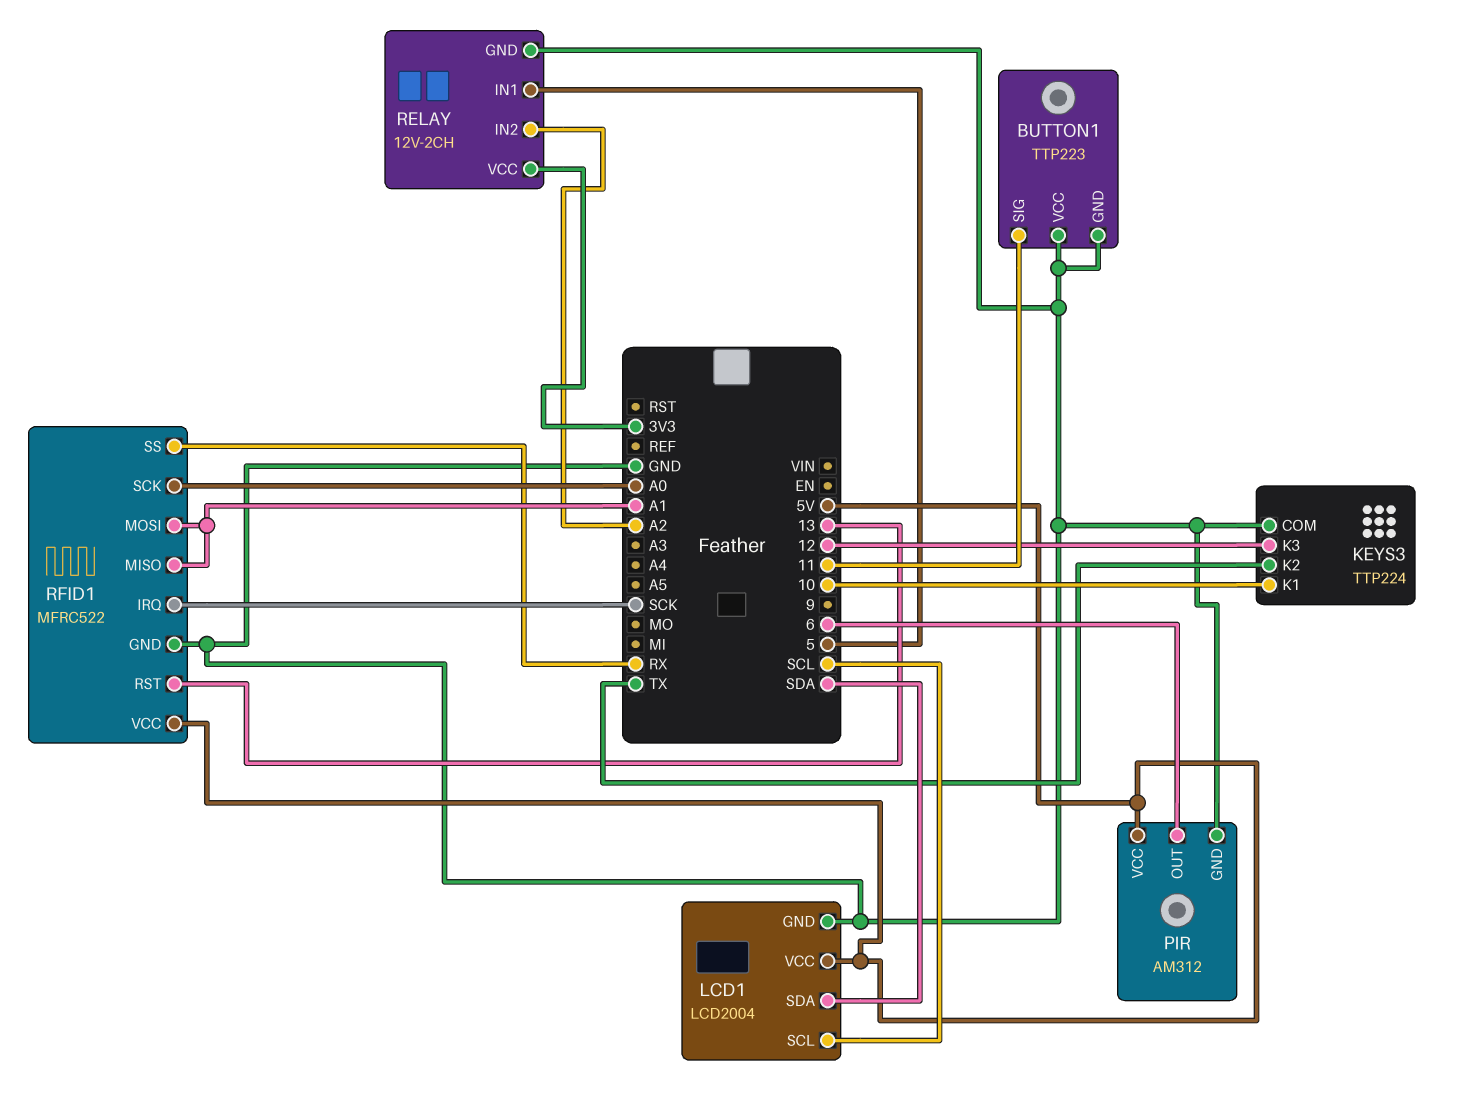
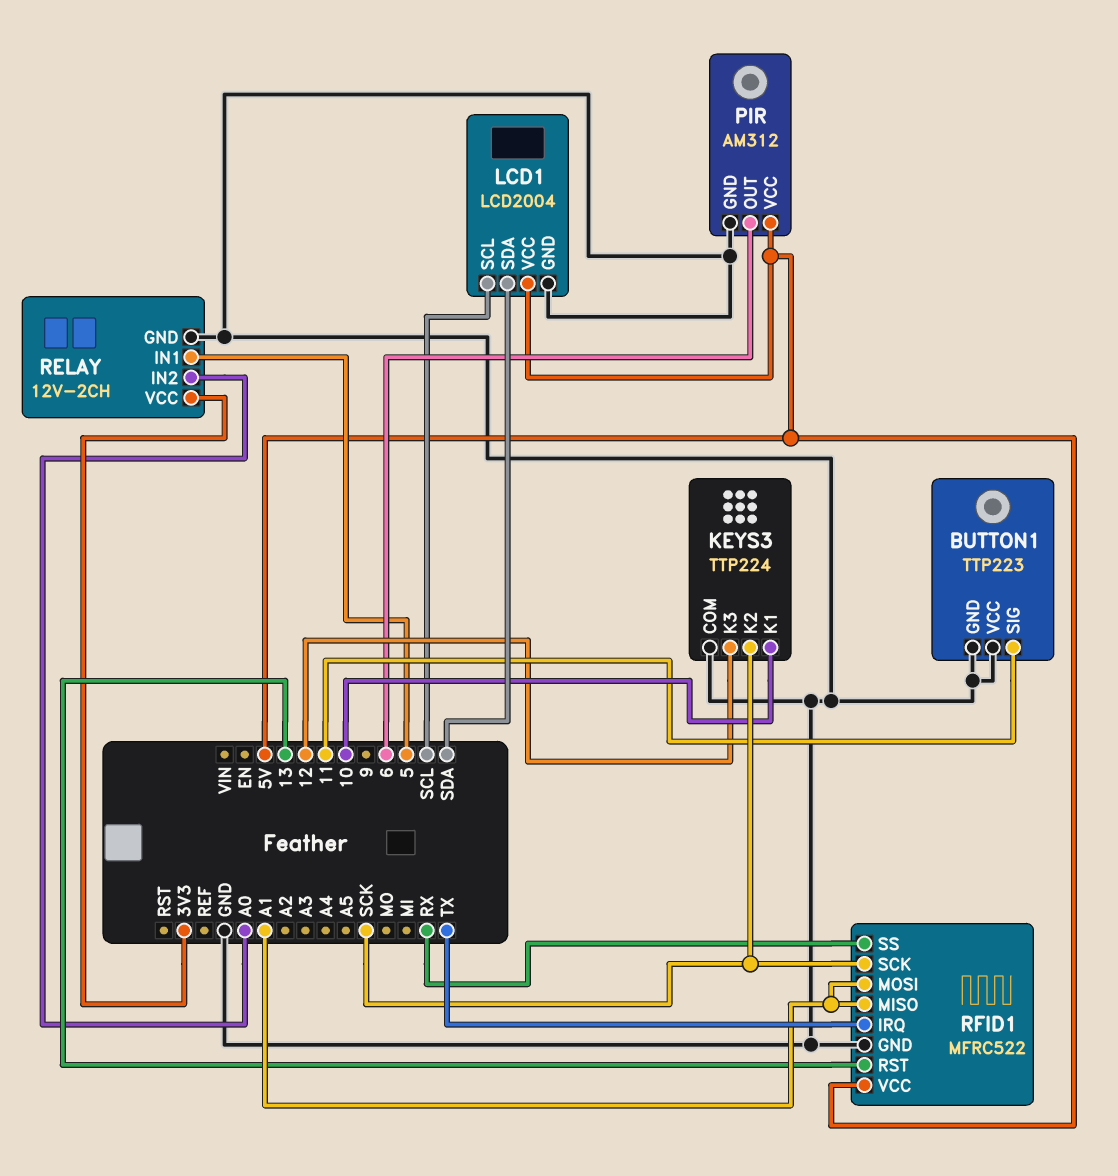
KEYS3 pin K2: TX -> SCK
RELAY pin IN2: A2 -> A0
RFID1 pin IRQ: SCK -> TX
RFID1 pin SCK: A0 -> SCK

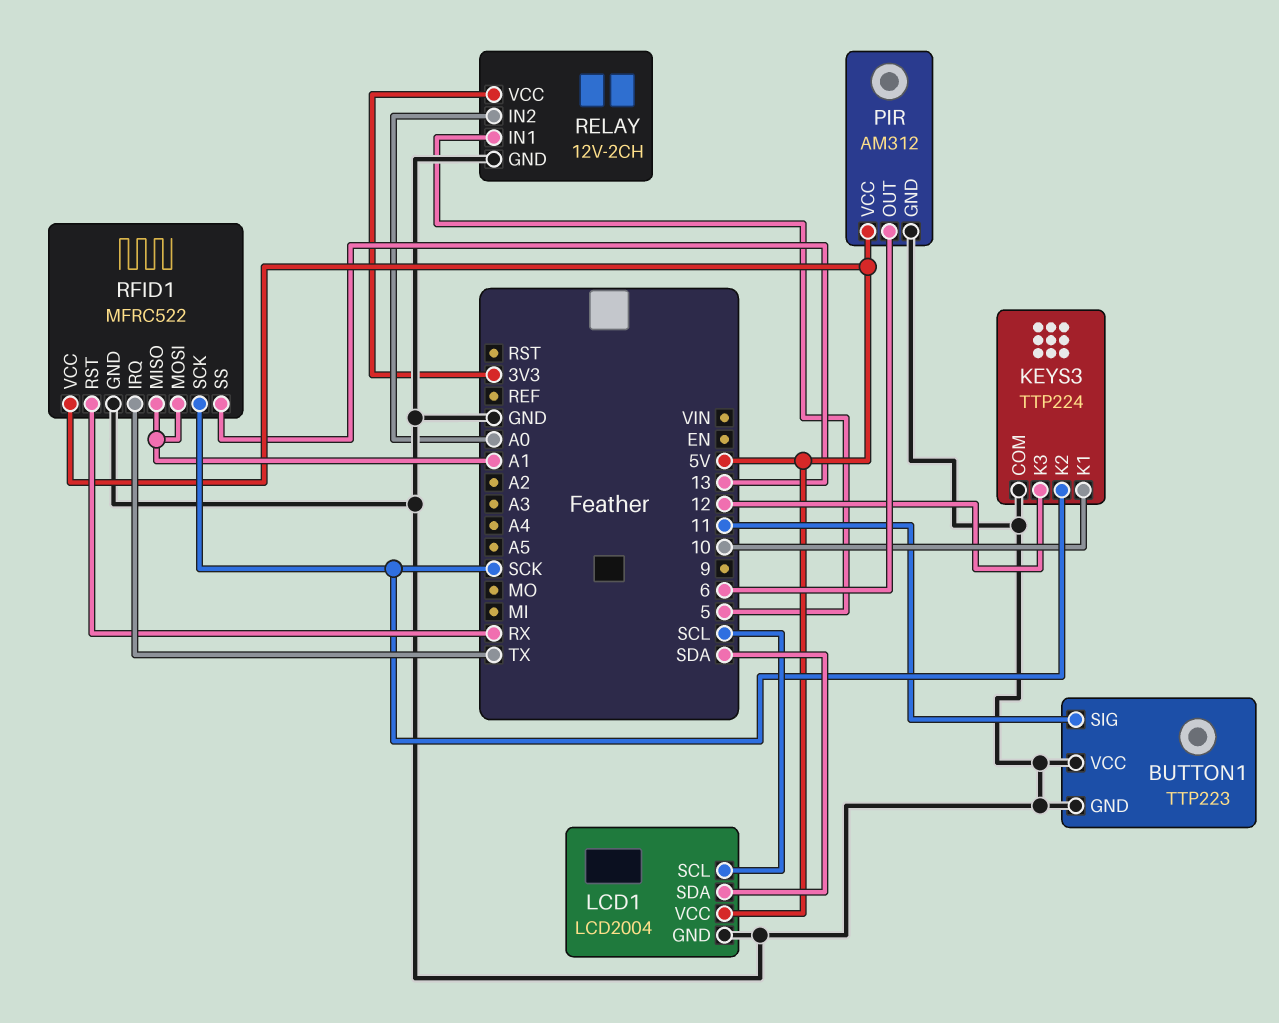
RFID1 pin RST: 13 -> RX
RFID1 pin SS: RX -> 13

